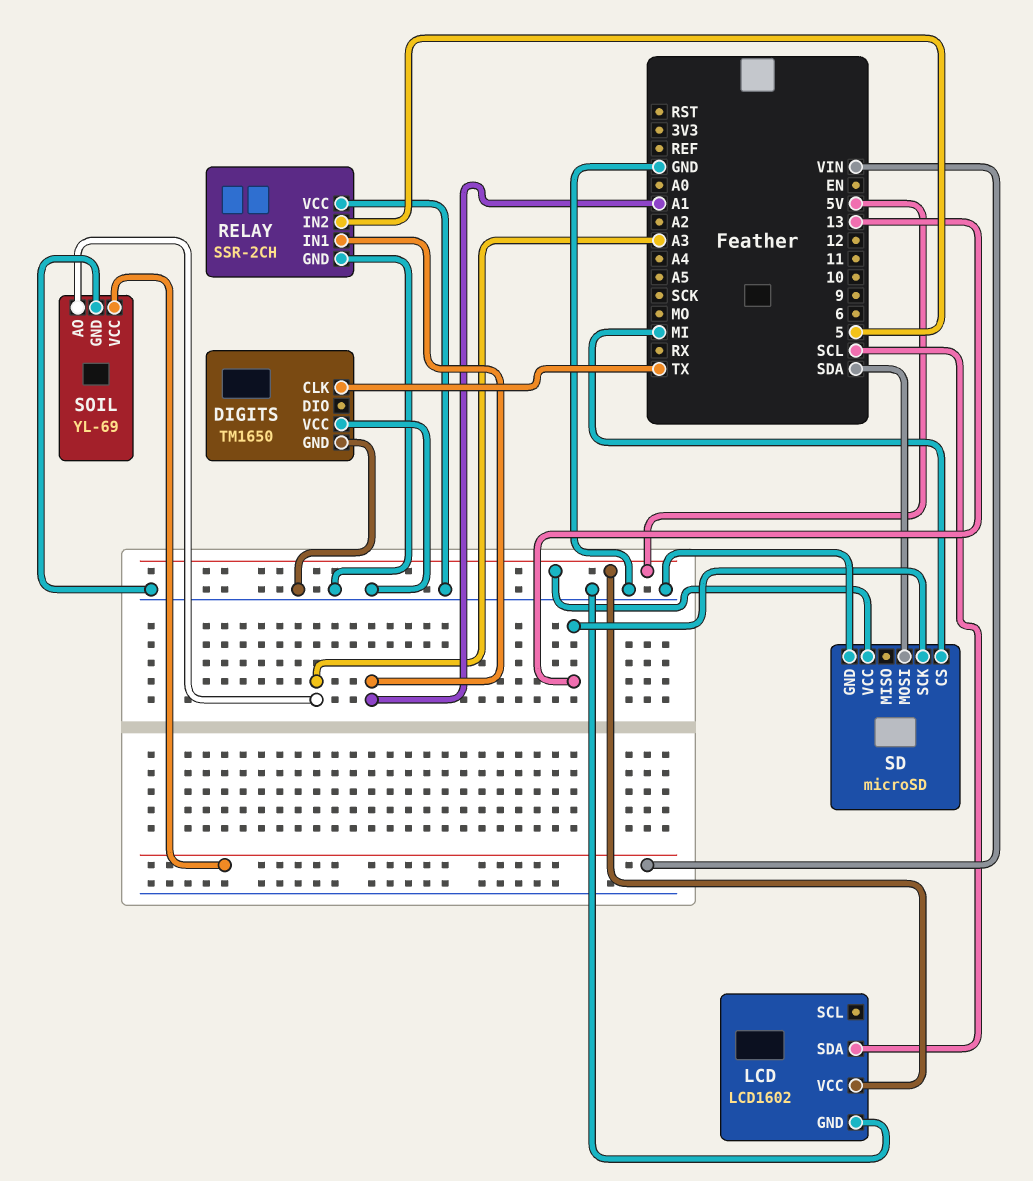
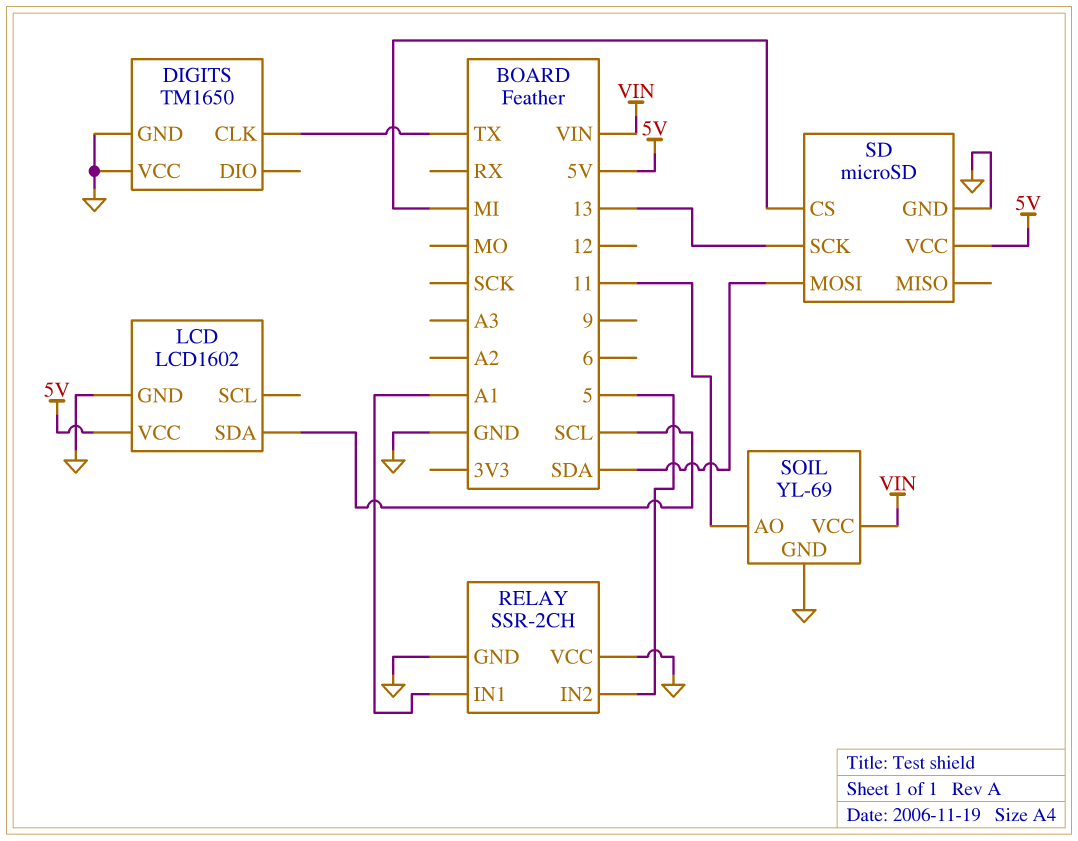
SOIL pin AO: A3 -> 11

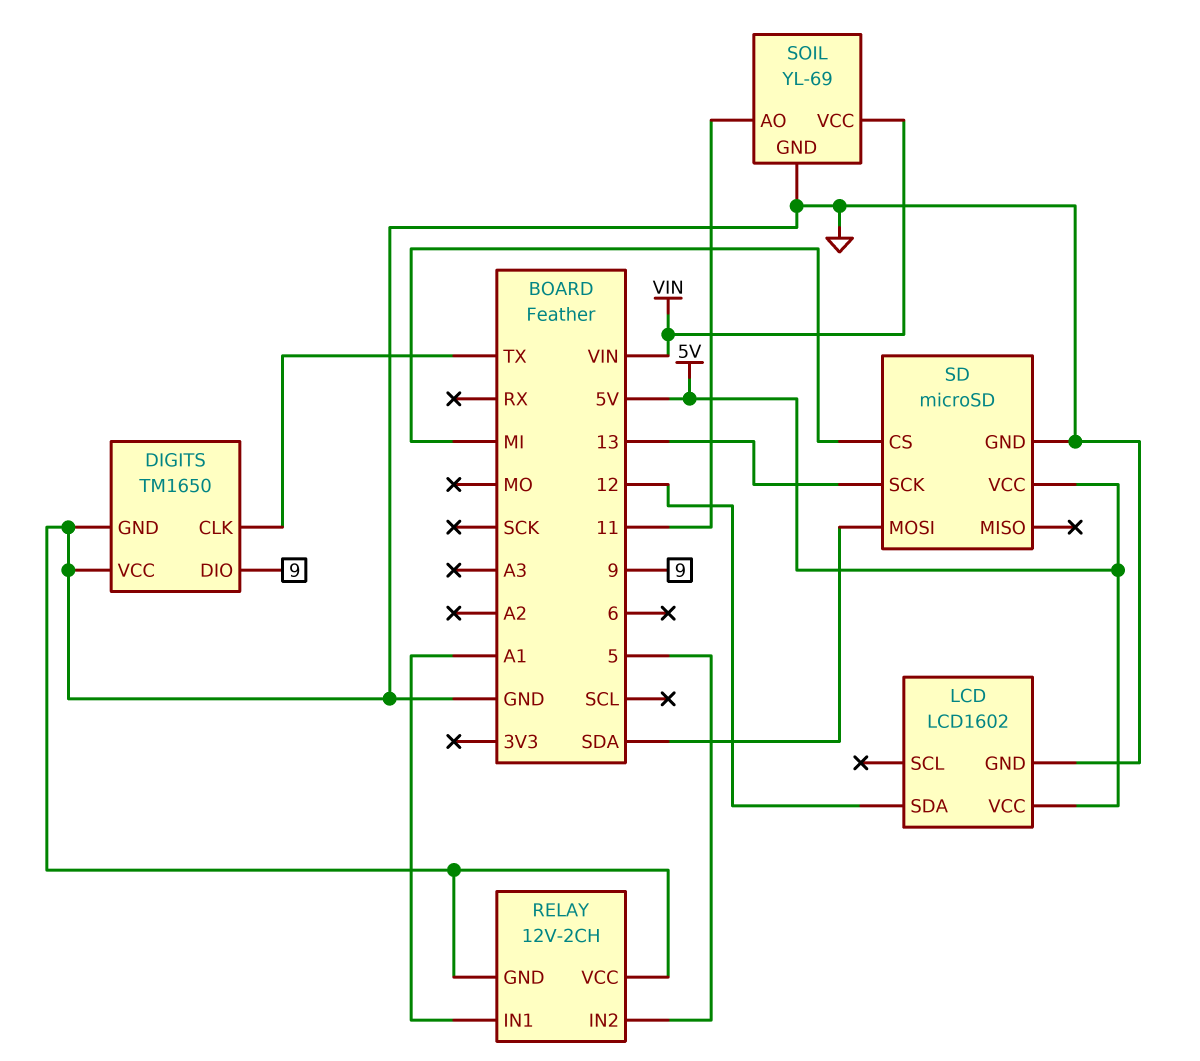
DIGITS pin DIO: none -> 9
LCD pin SDA: SCL -> 12
RELAY: SSR-2CH -> 12V-2CH

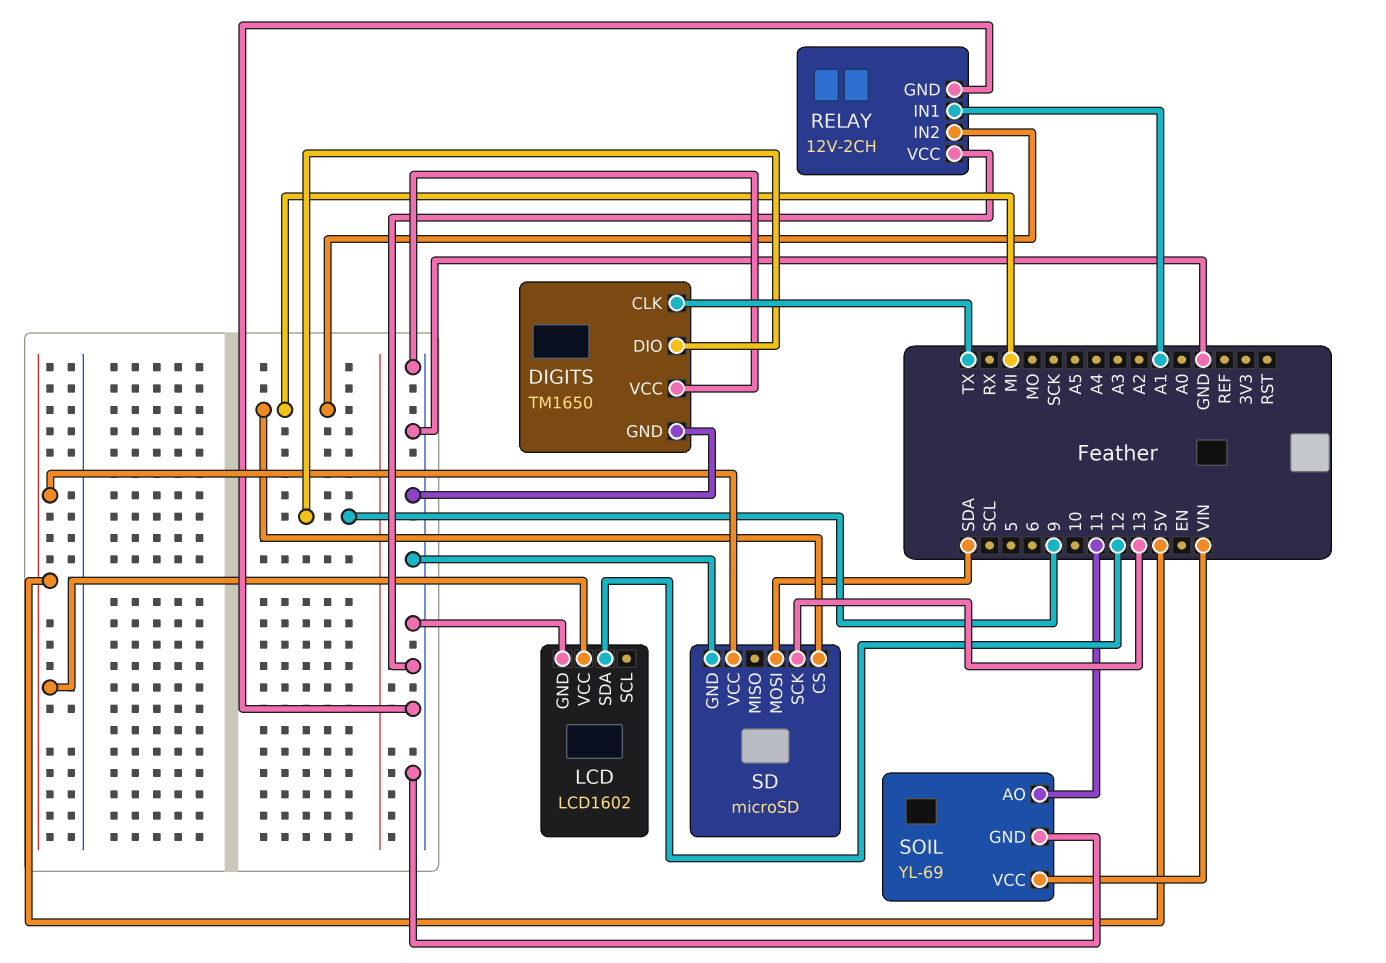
RELAY pin IN2: 5 -> MI

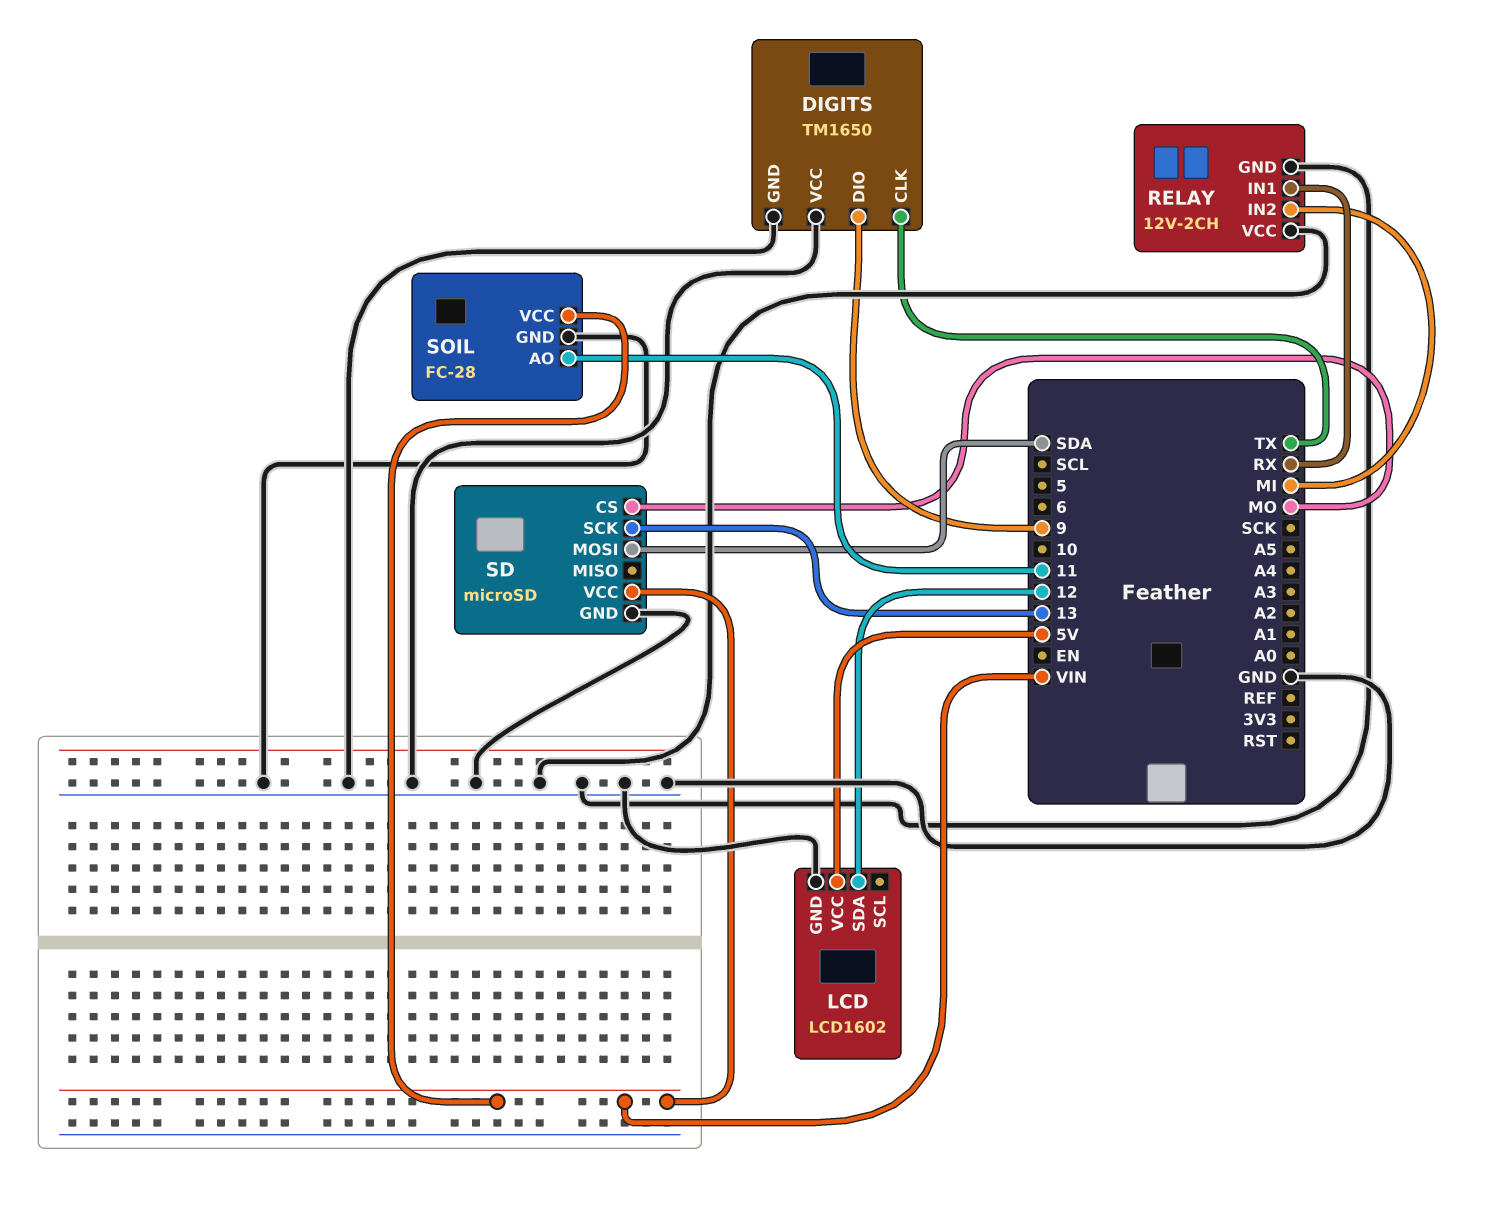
RELAY pin IN1: A1 -> RX
SD pin CS: MI -> MO
SD pin VCC: 5V -> VIN
SOIL: YL-69 -> FC-28

